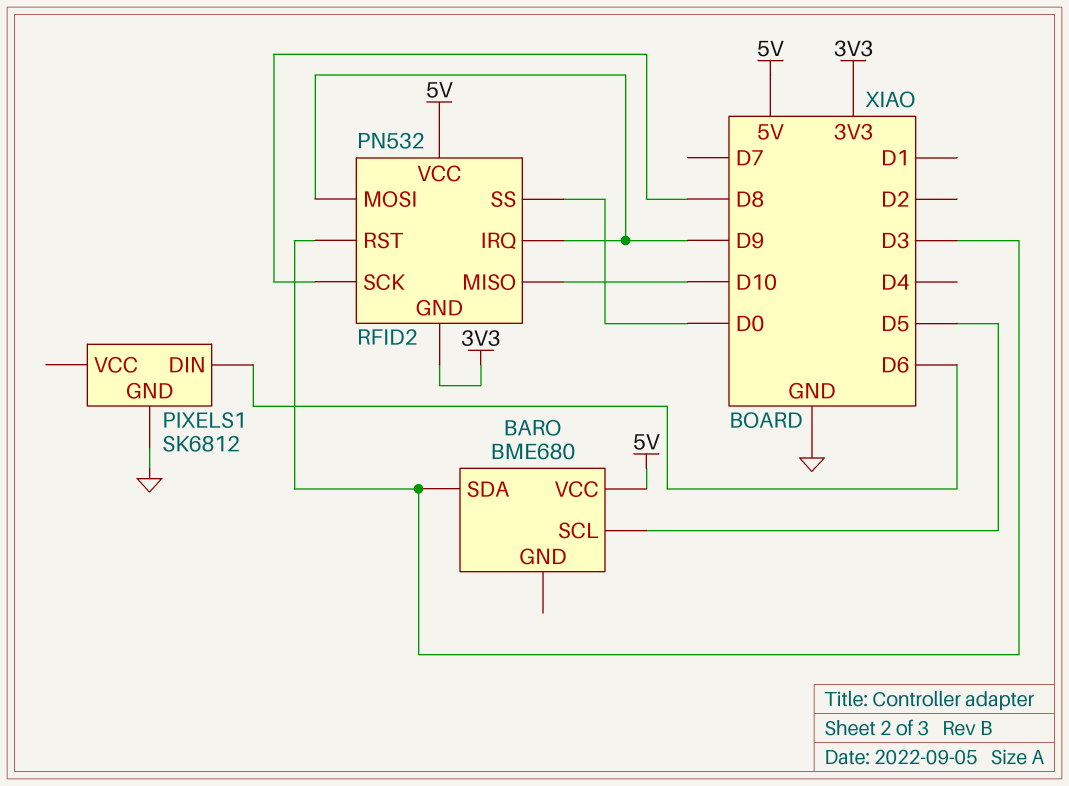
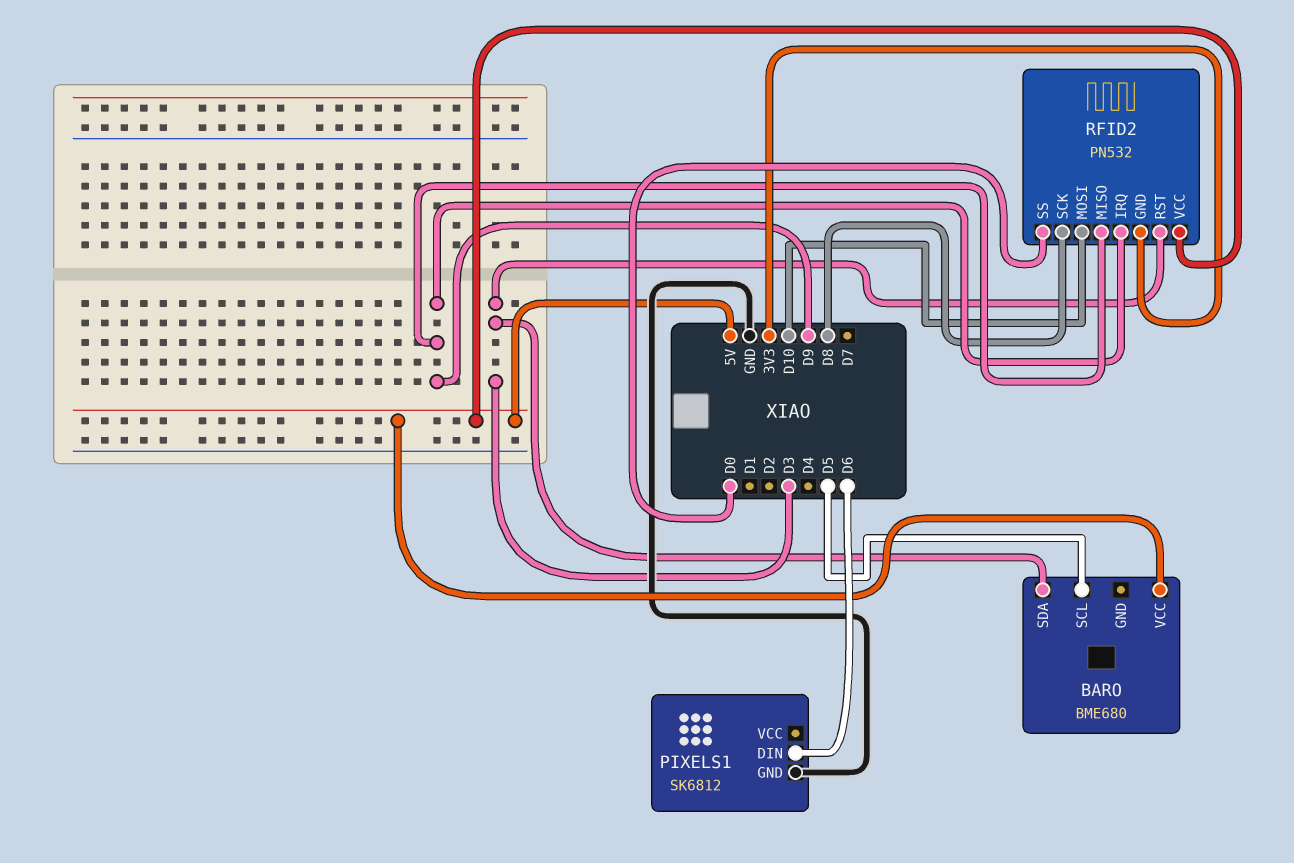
RFID2 pin MISO: D10 -> D9
RFID2 pin MOSI: D9 -> D10

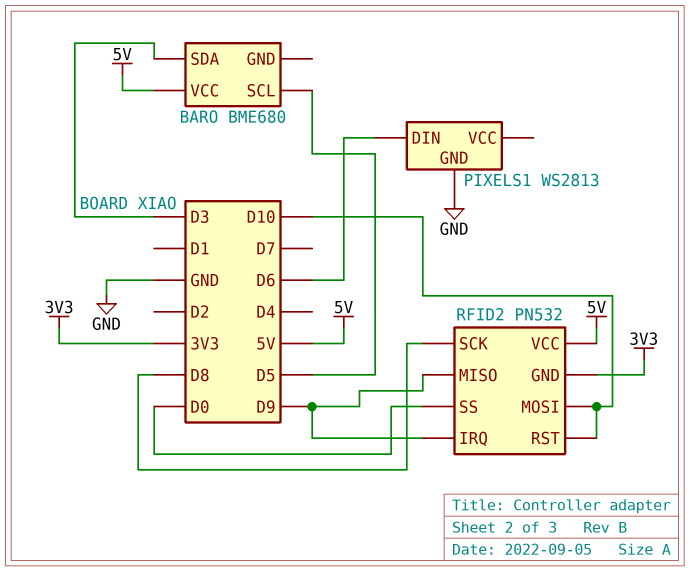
PIXELS1: SK6812 -> WS2813
RFID2 pin RST: D3 -> D10

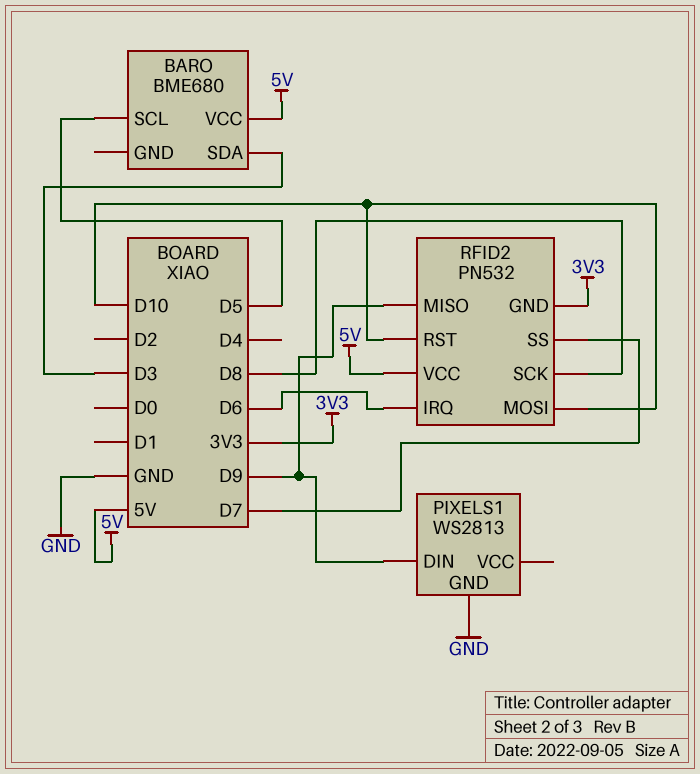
PIXELS1 pin DIN: D6 -> D9
RFID2 pin IRQ: D9 -> D6
RFID2 pin SS: D0 -> D7

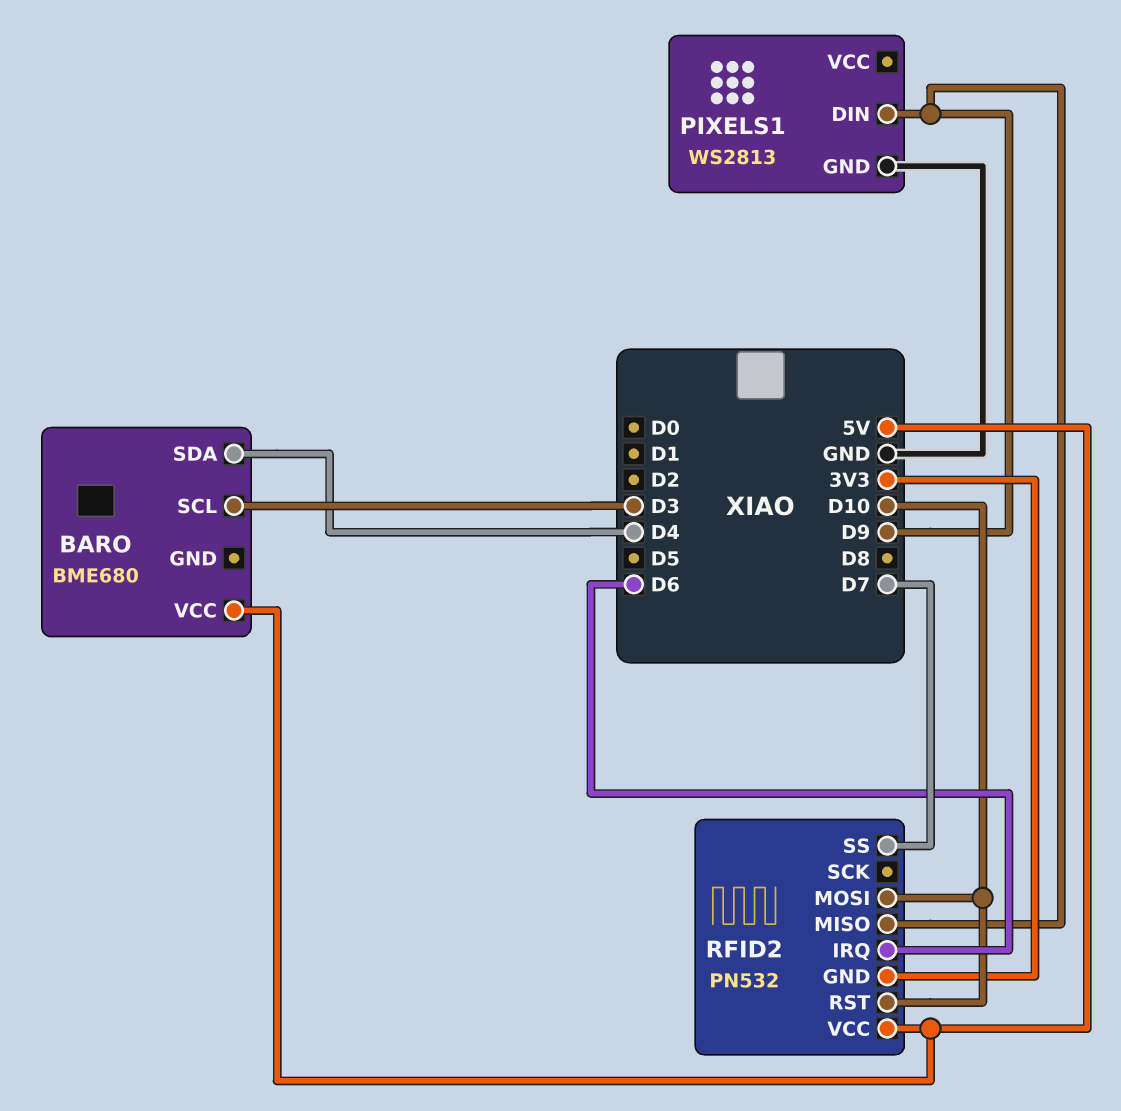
BARO pin SCL: D5 -> D3
BARO pin SDA: D3 -> D4
RFID2 pin SCK: D8 -> none

